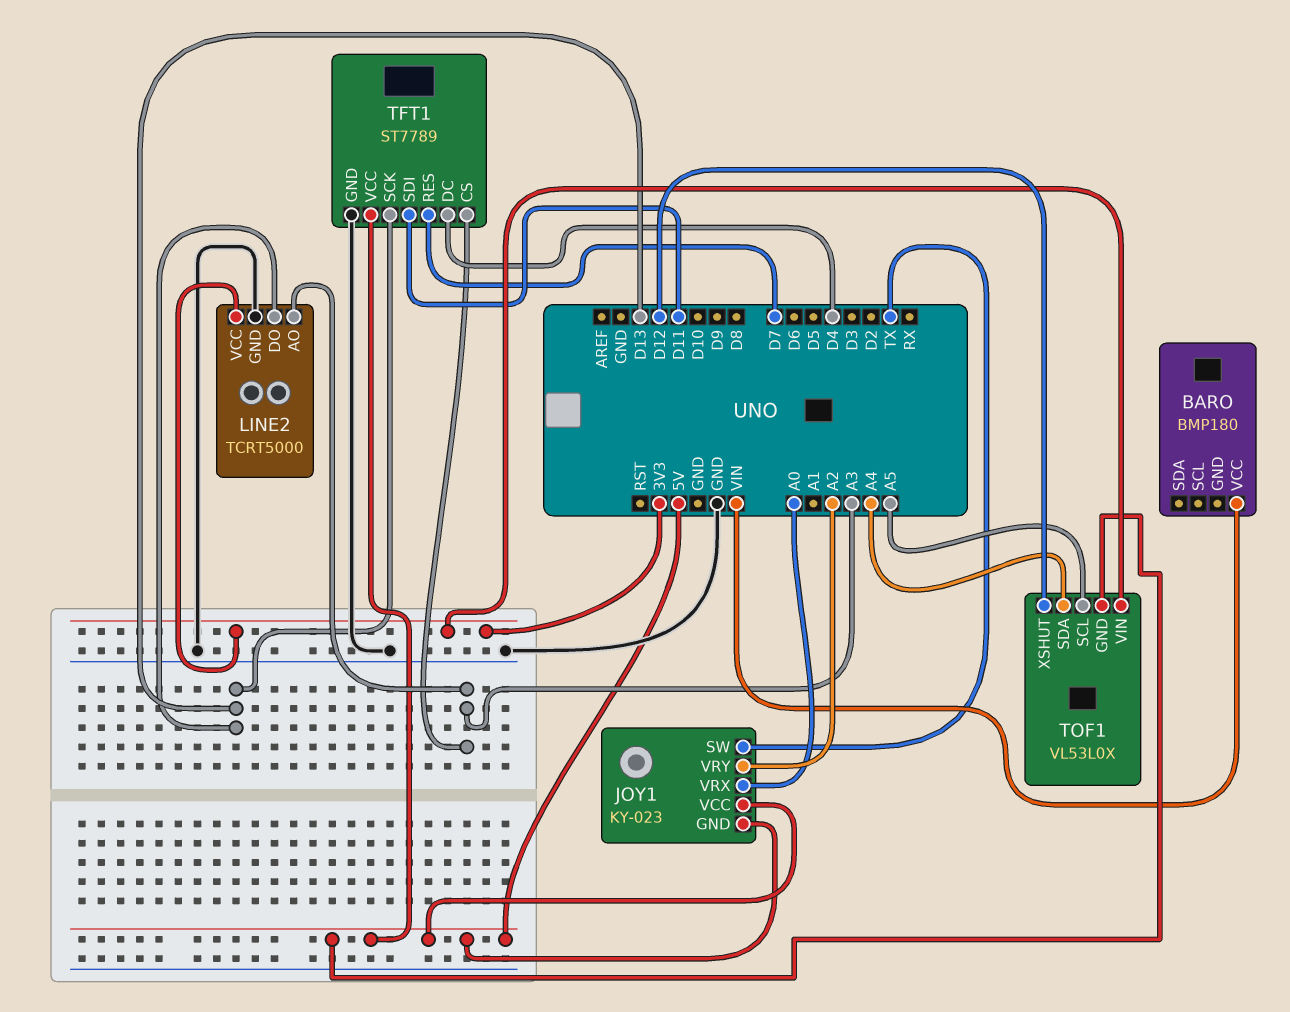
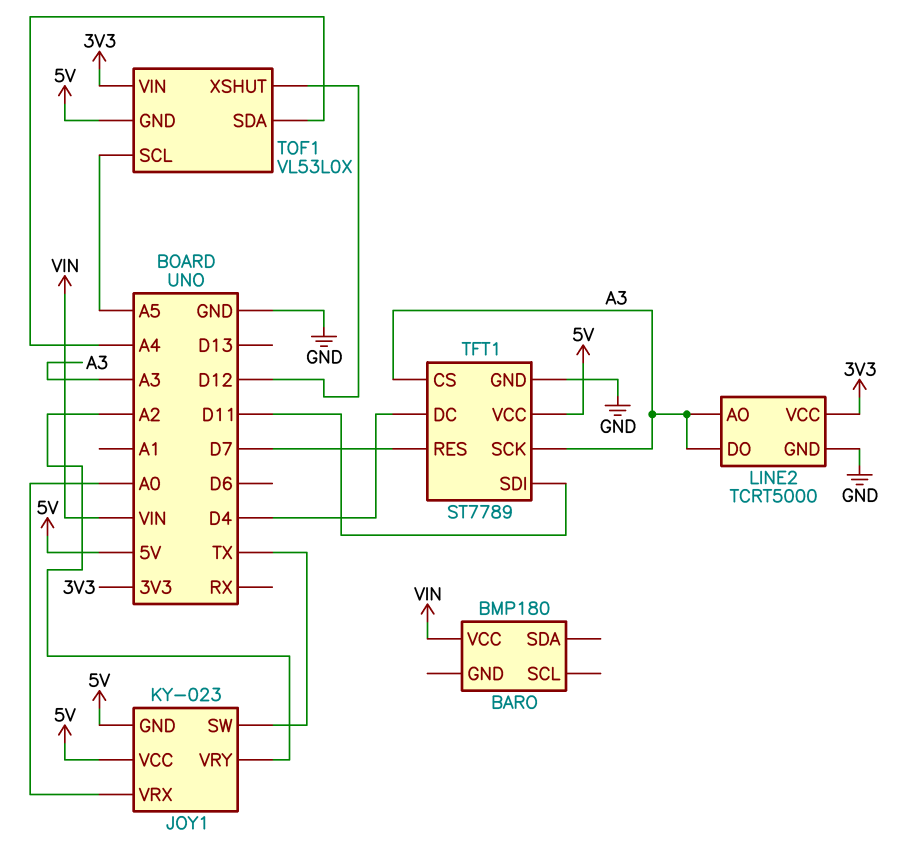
LINE2 pin DO: D13 -> A3
TFT1 pin SCK: D13 -> A3

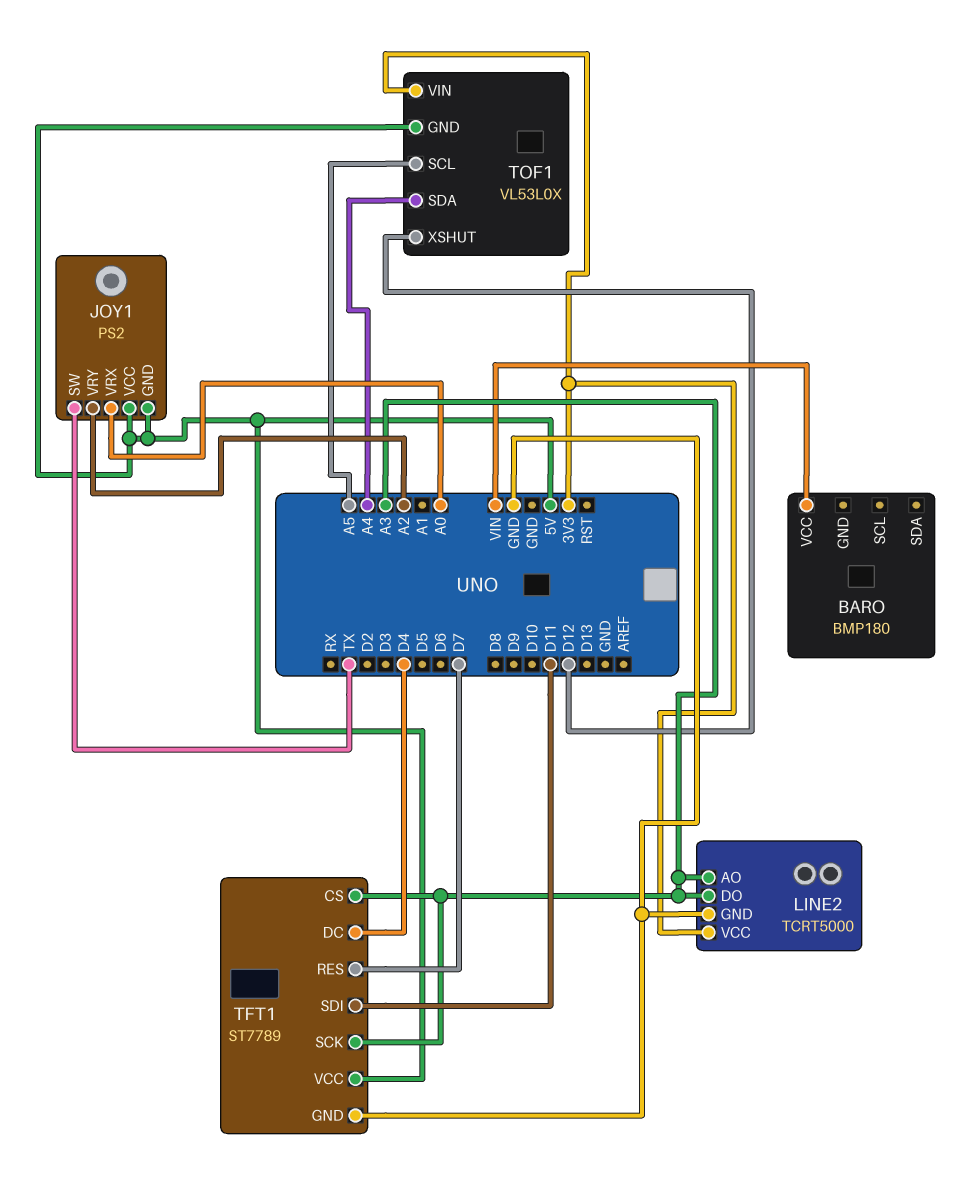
JOY1: KY-023 -> PS2

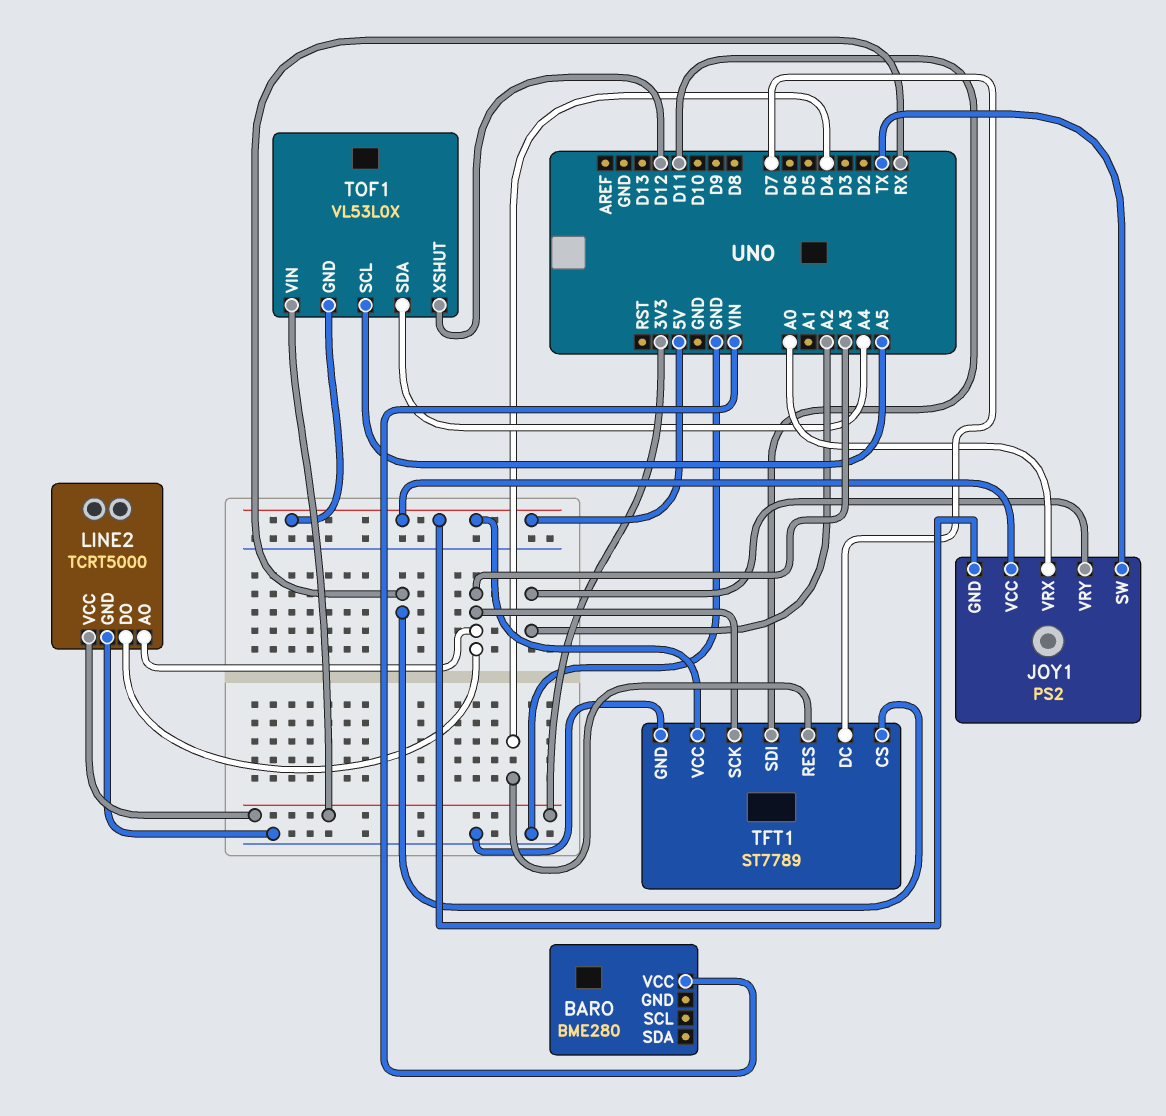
BARO: BMP180 -> BME280
TFT1 pin CS: A3 -> RX
TFT1 pin DC: D4 -> D7
TFT1 pin RES: D7 -> D4

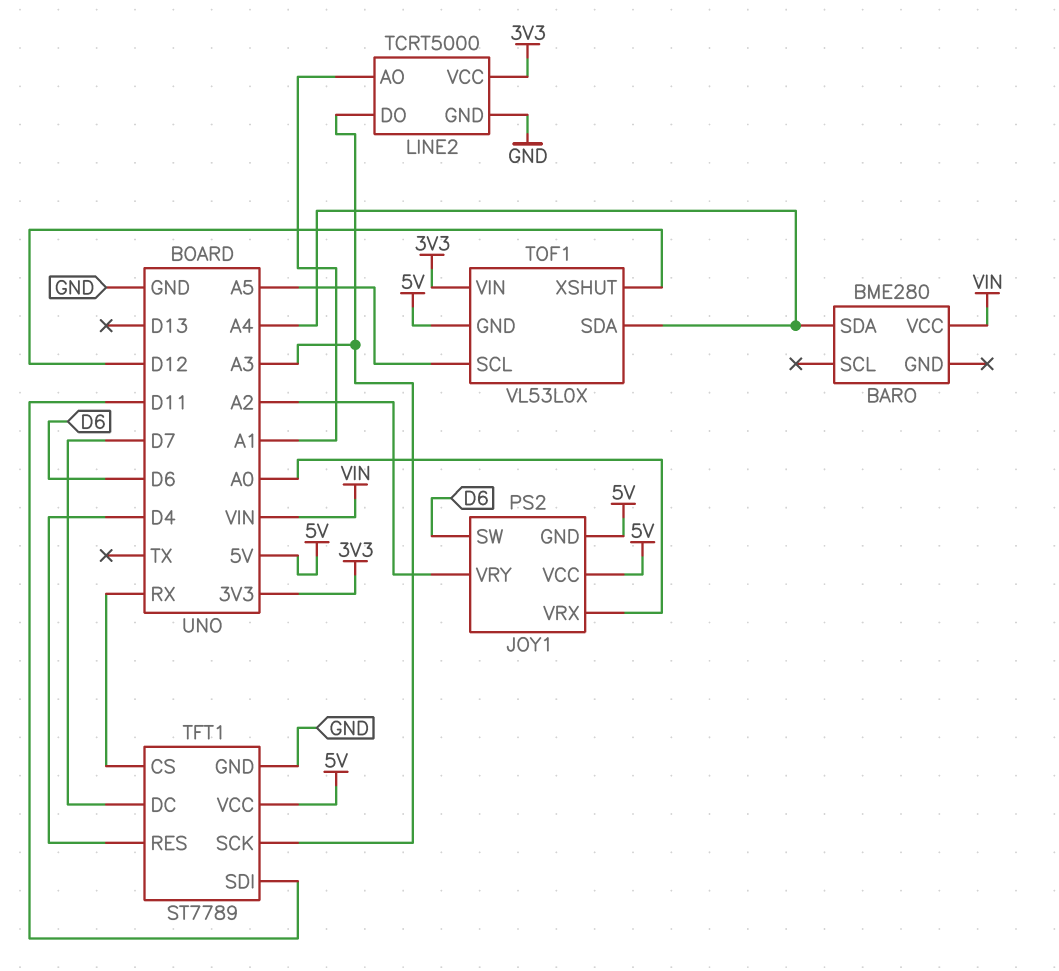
BARO pin SDA: none -> A4
JOY1 pin SW: TX -> D6
LINE2 pin AO: A3 -> A1

